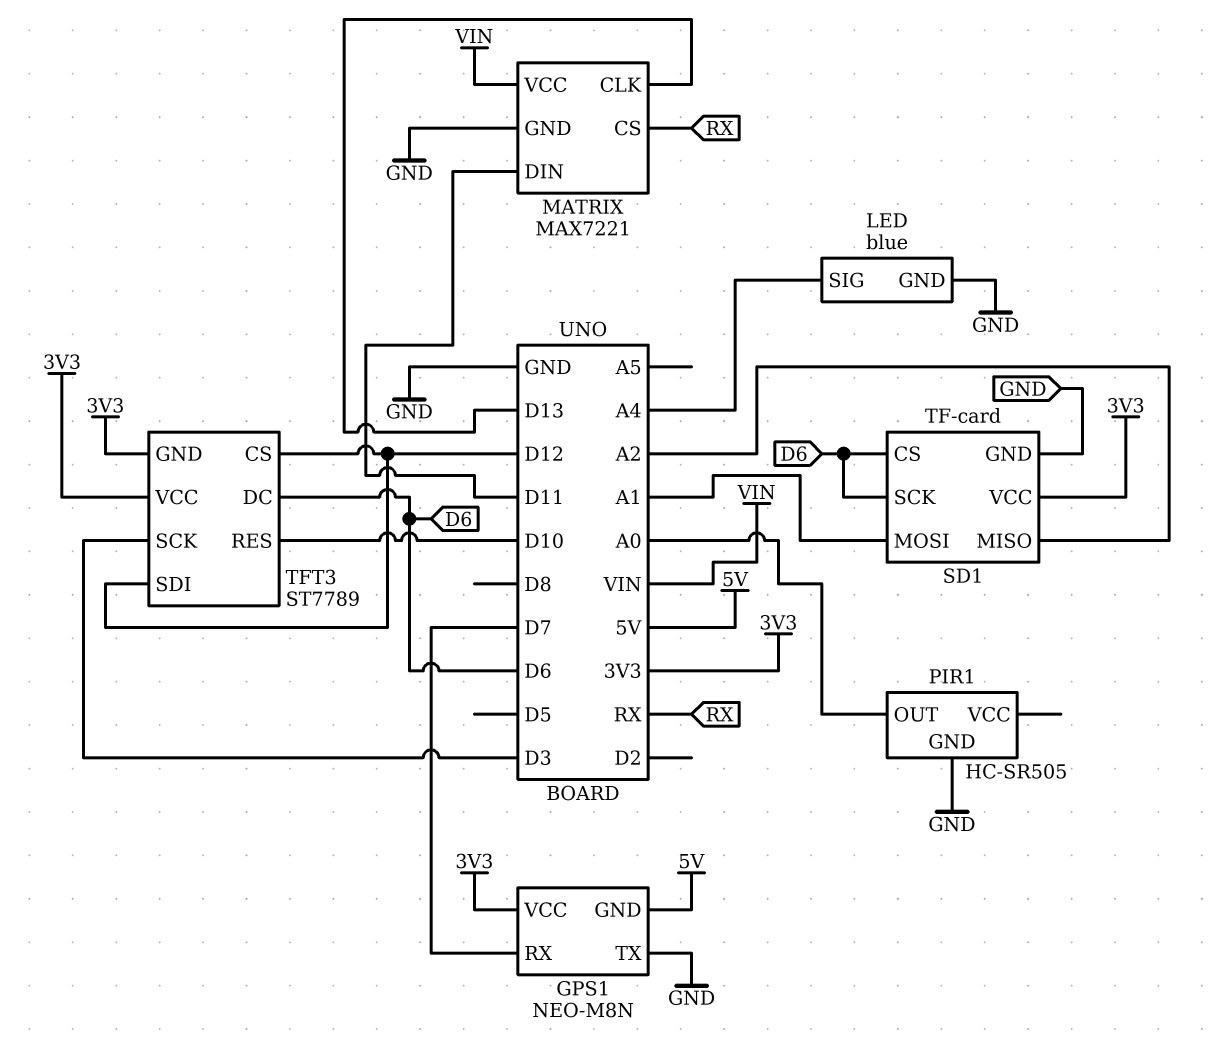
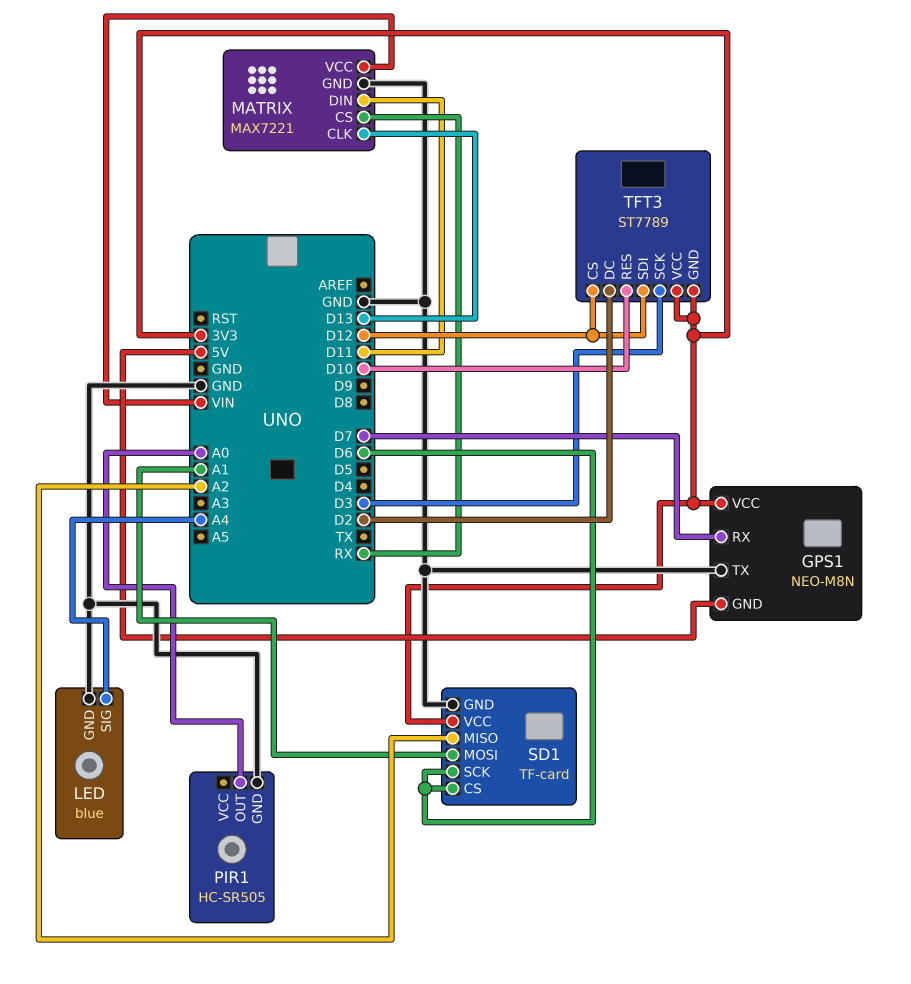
TFT3 pin DC: D6 -> D2

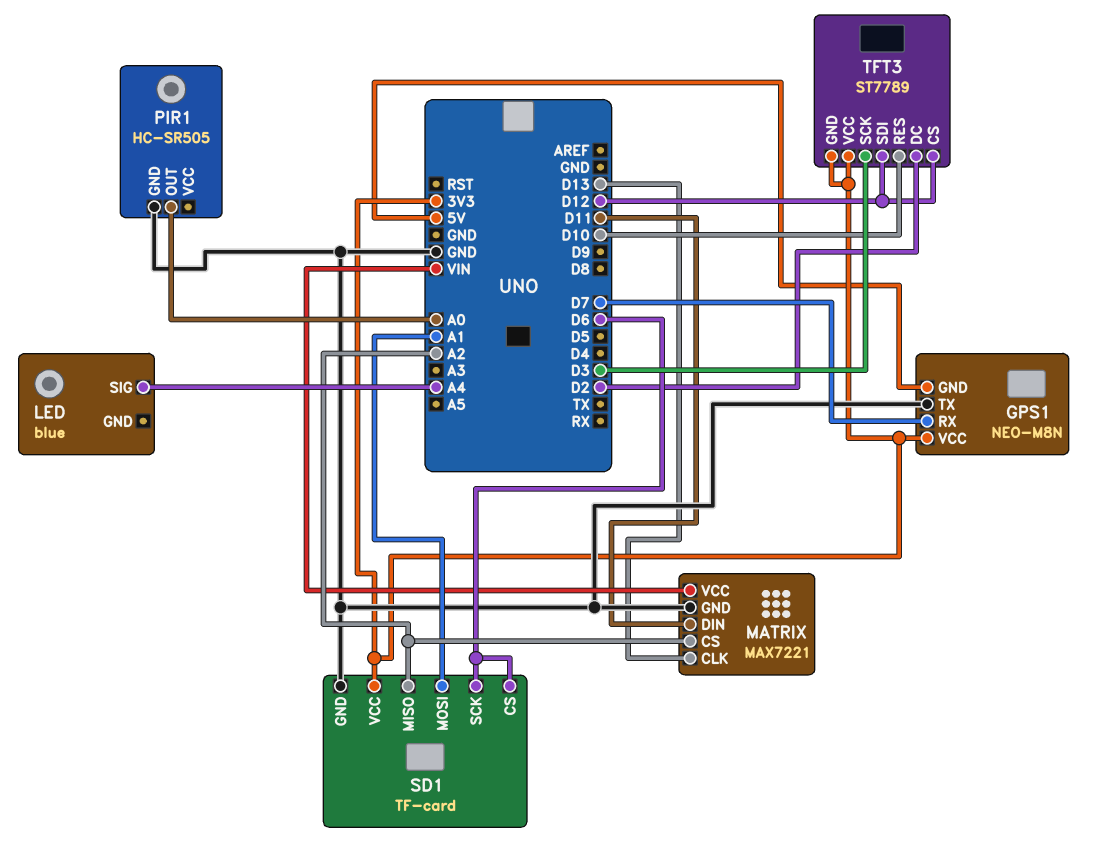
LED pin GND: GND -> none
MATRIX pin CS: RX -> A2

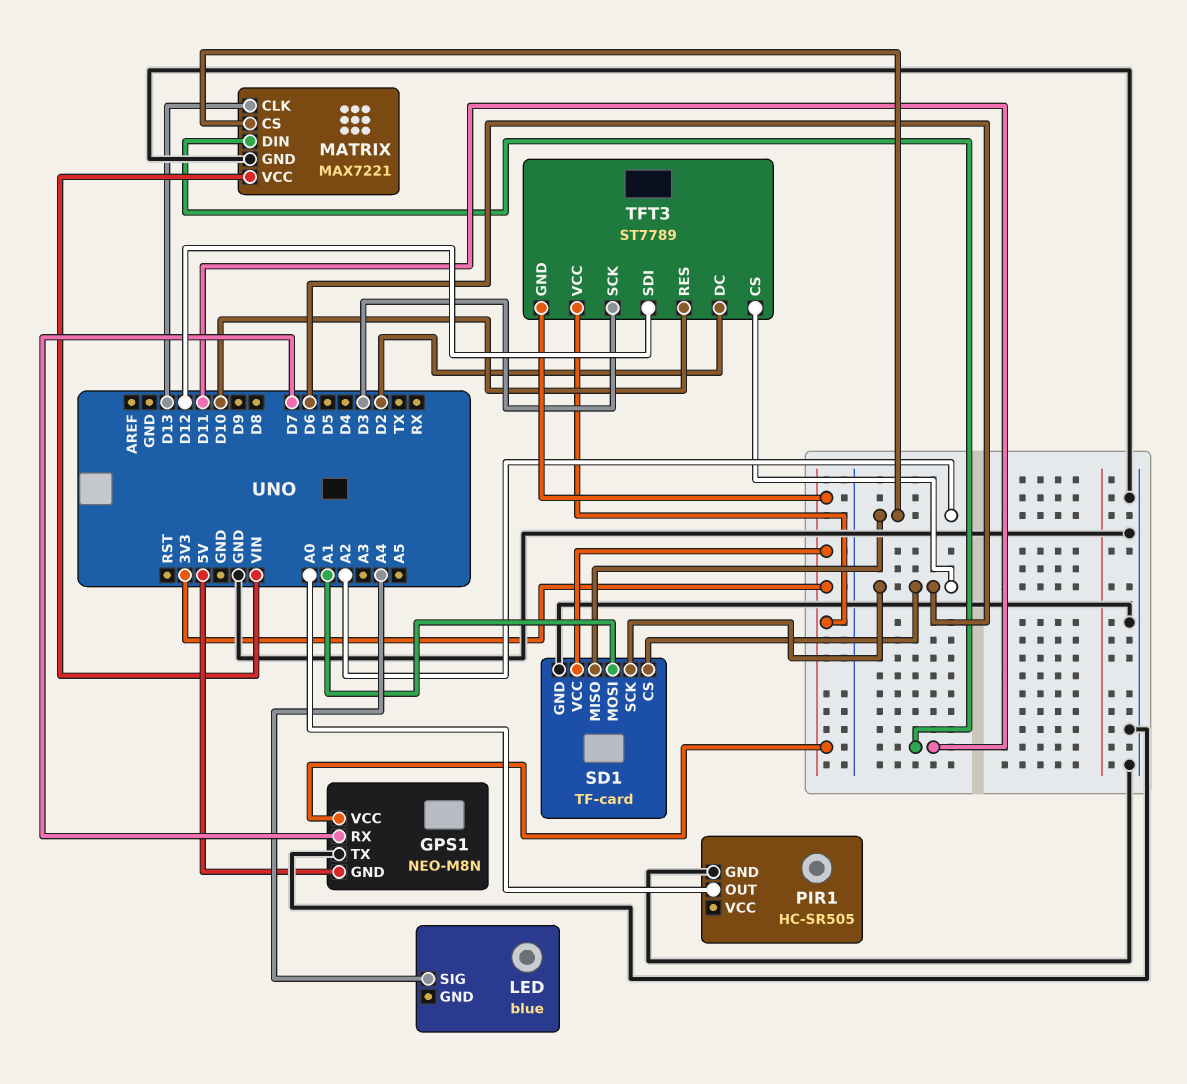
TFT3 pin CS: D12 -> D6

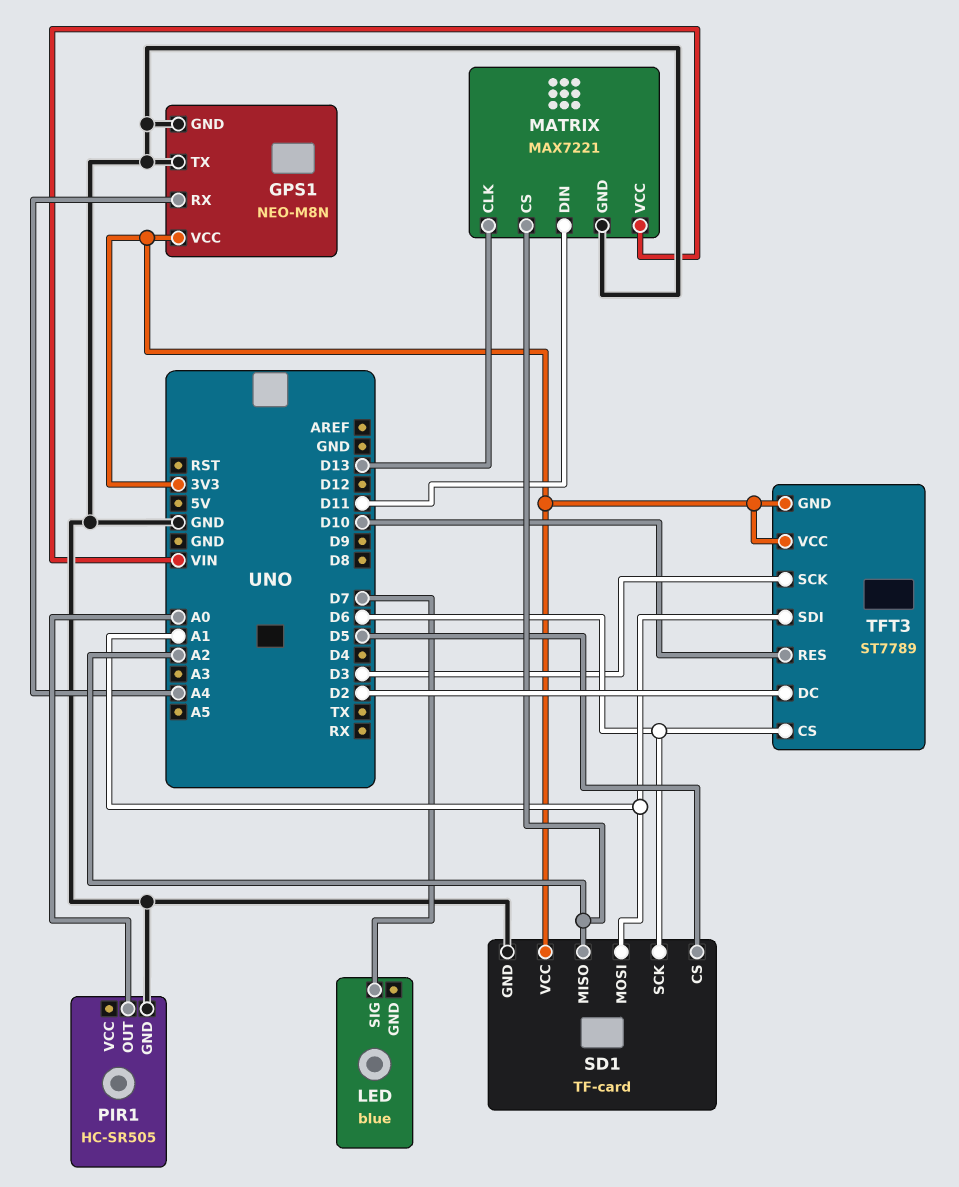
GPS1 pin GND: 5V -> GND
GPS1 pin RX: D7 -> A4
LED pin SIG: A4 -> D7
SD1 pin CS: D6 -> D5
TFT3 pin SDI: D12 -> A1

